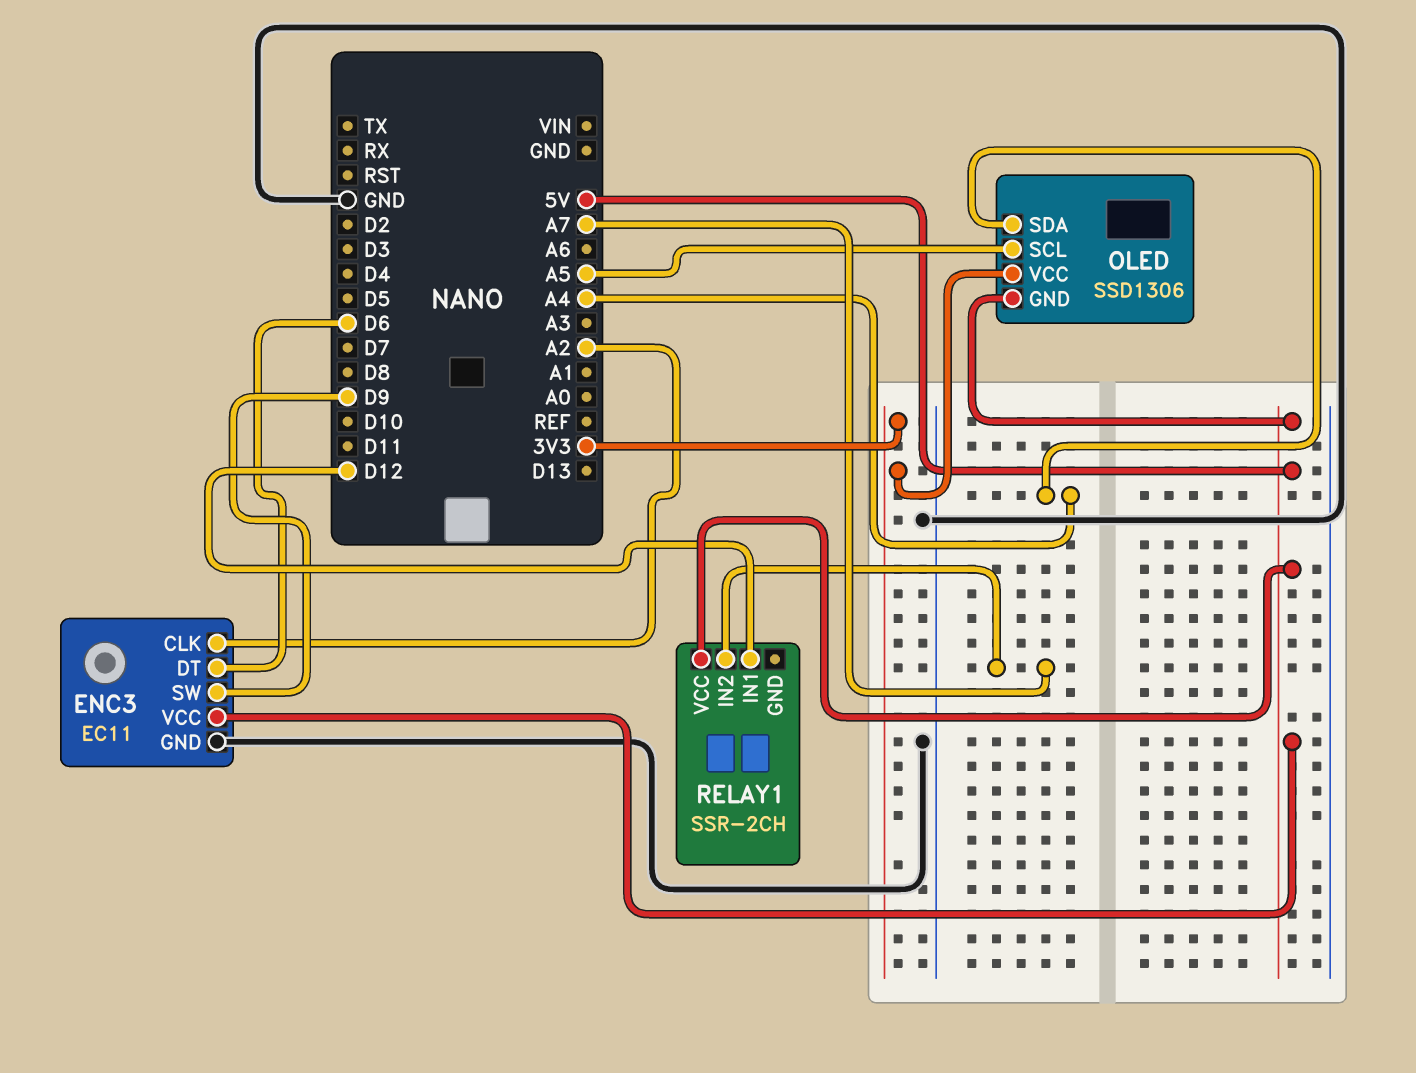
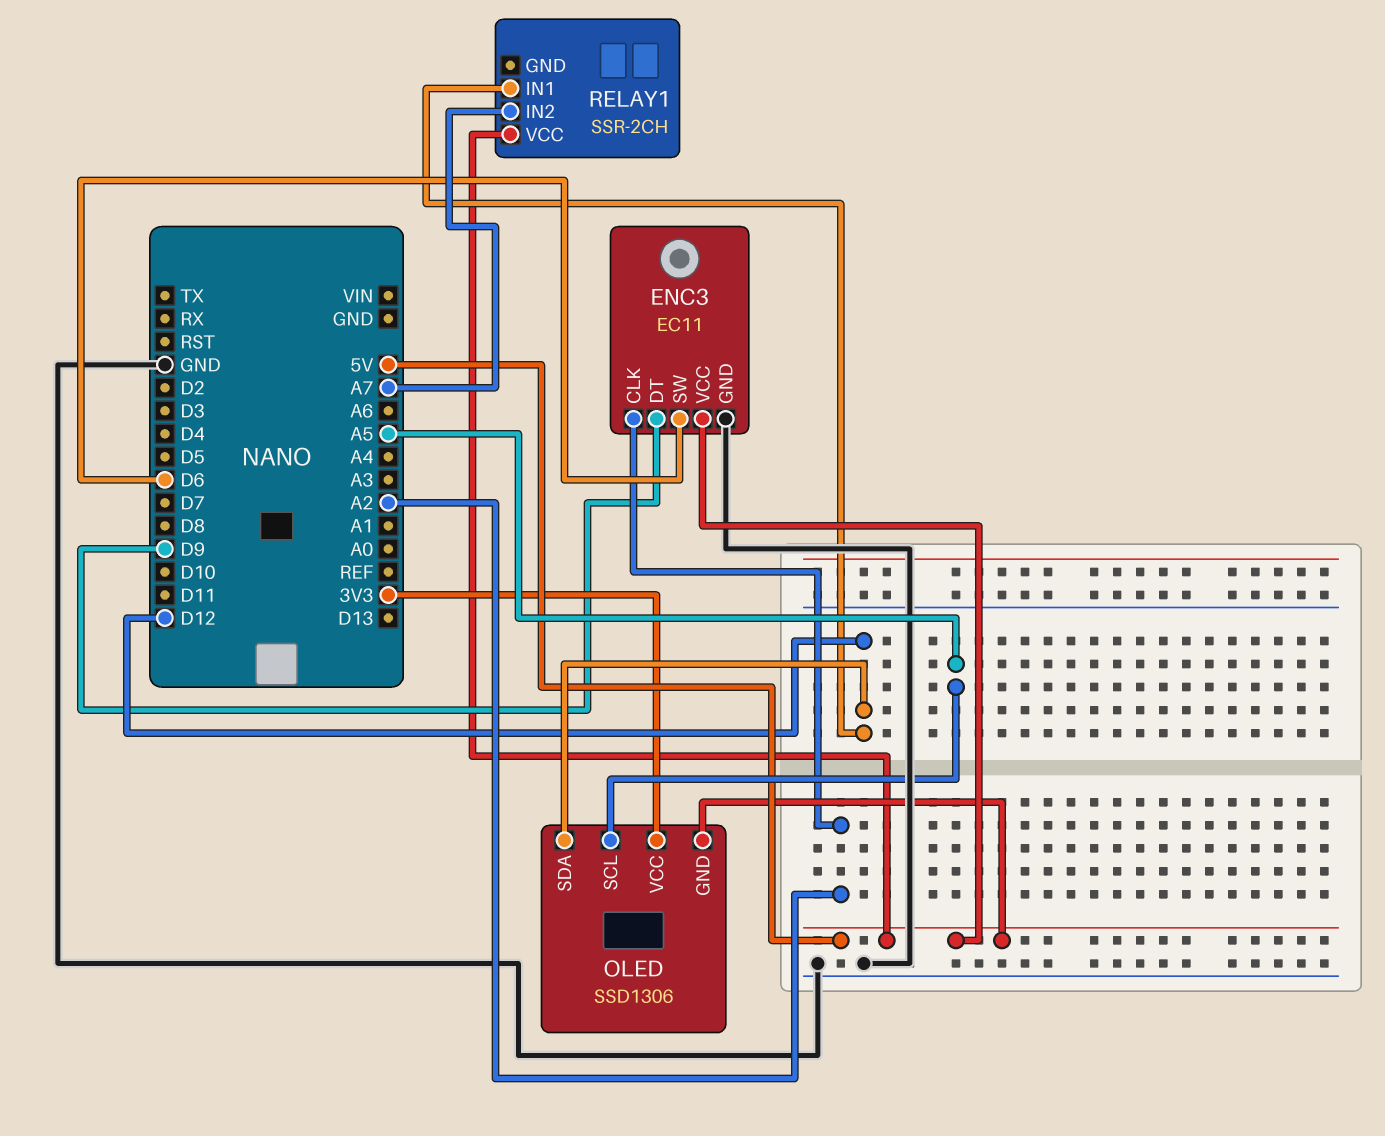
ENC3 pin DT: D6 -> D9
ENC3 pin SW: D9 -> D6
OLED pin SDA: A4 -> D12

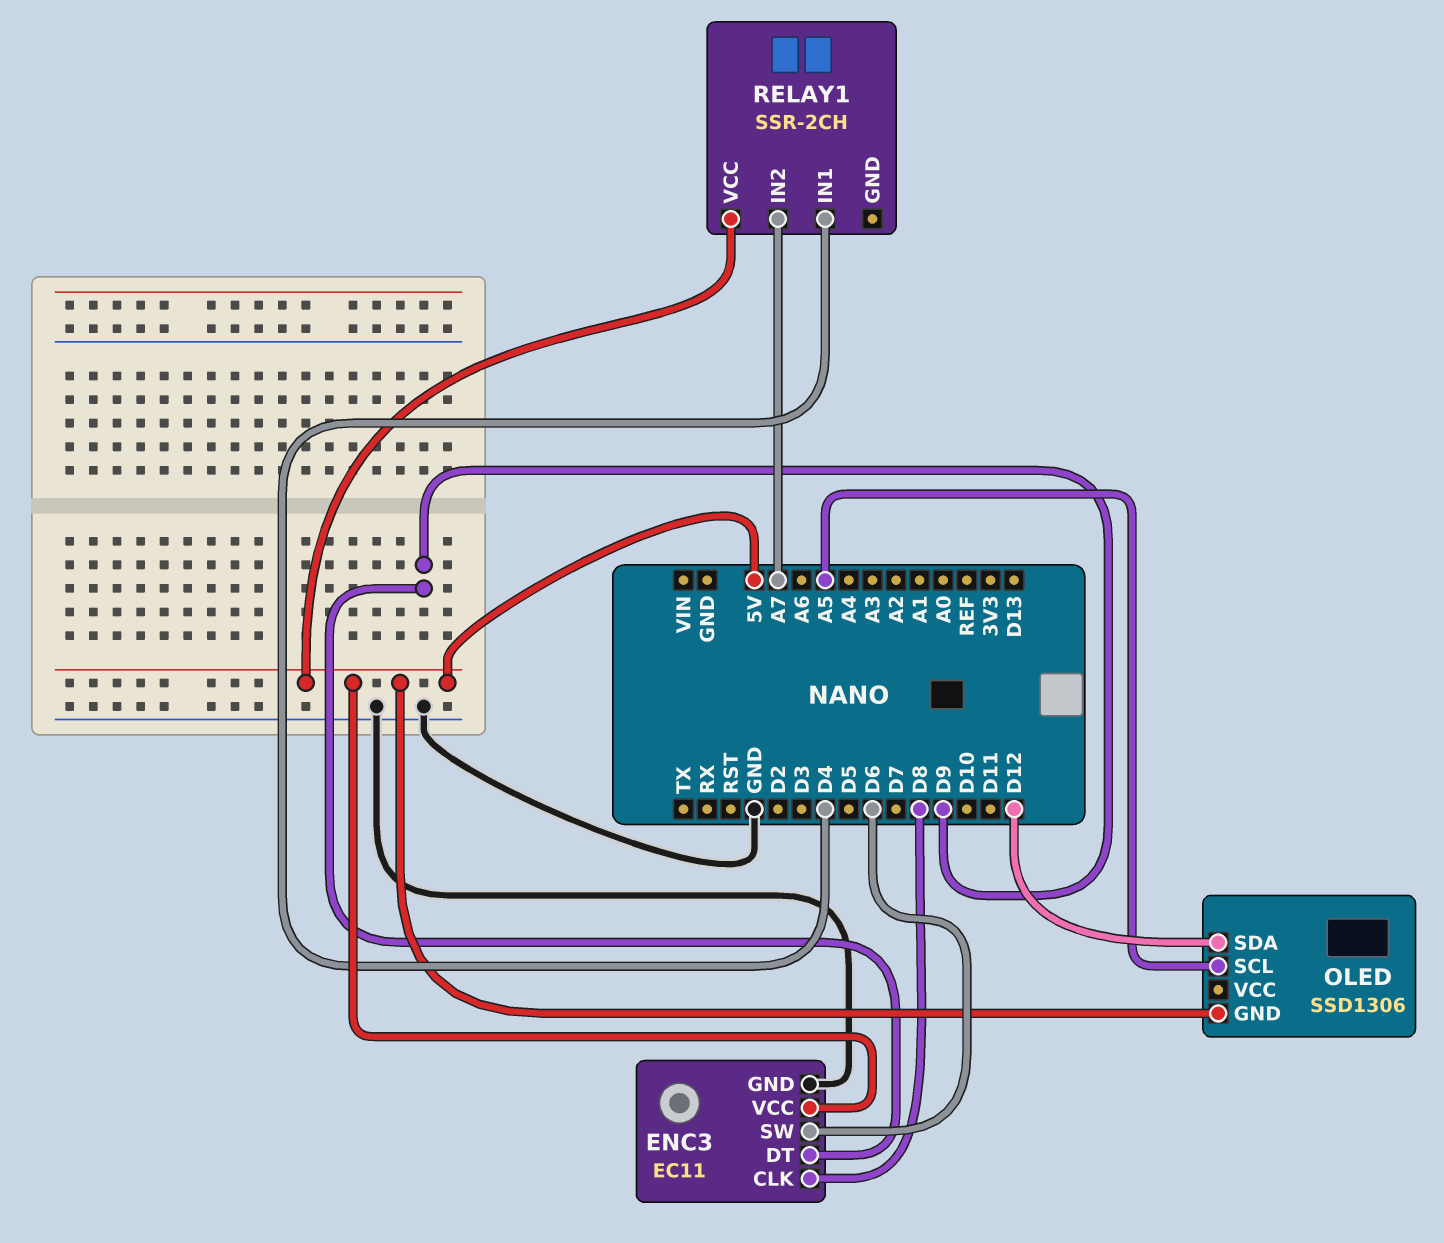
ENC3 pin CLK: A2 -> D8
OLED pin VCC: 3V3 -> none
RELAY1 pin IN1: D12 -> D4

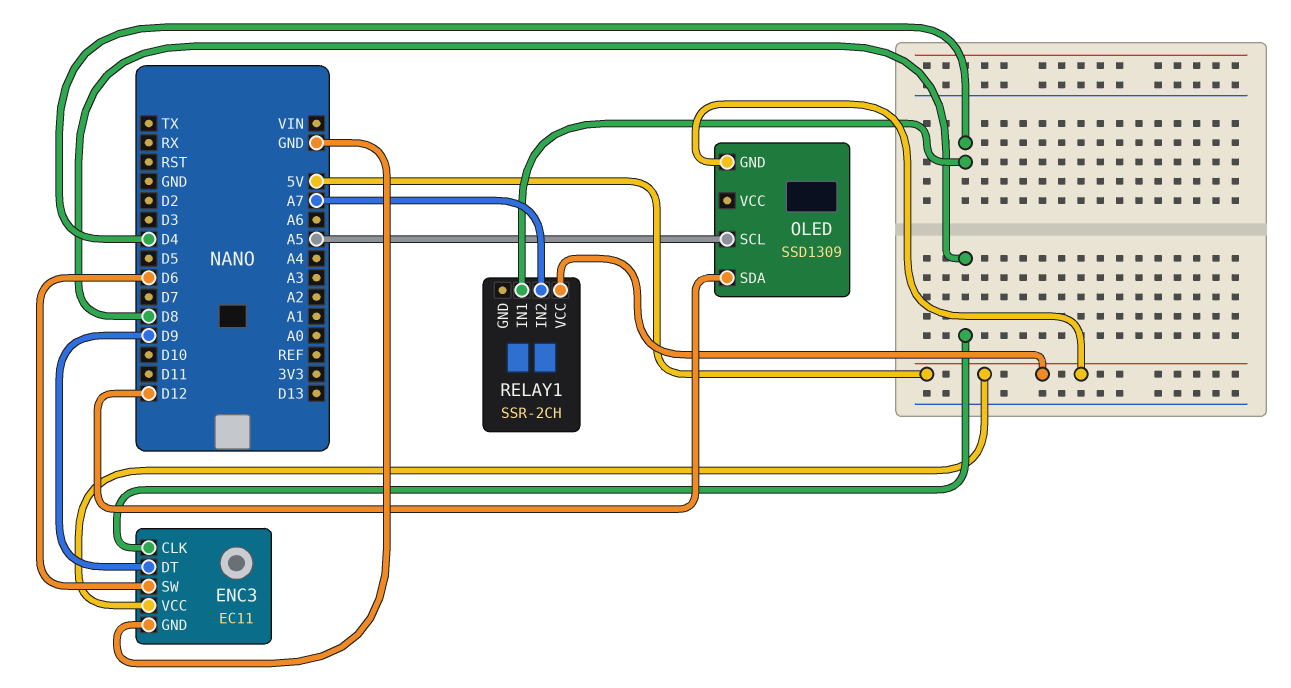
OLED: SSD1306 -> SSD1309

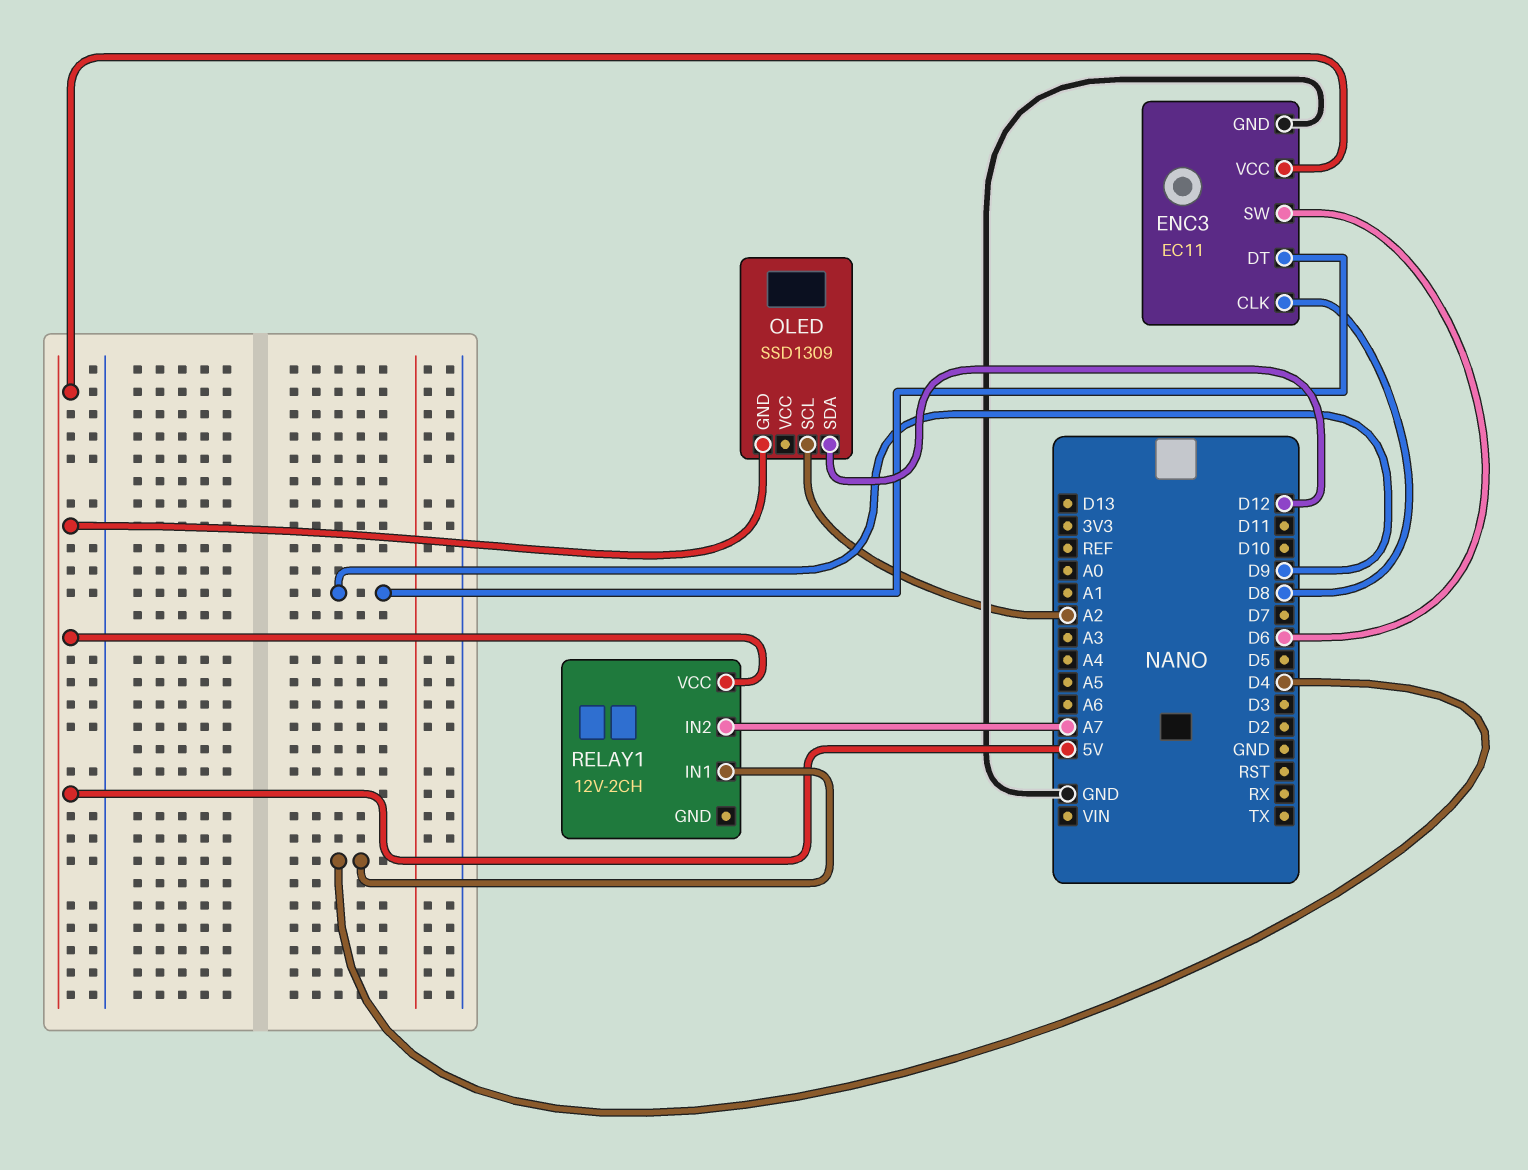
OLED pin SCL: A5 -> A2
RELAY1: SSR-2CH -> 12V-2CH

